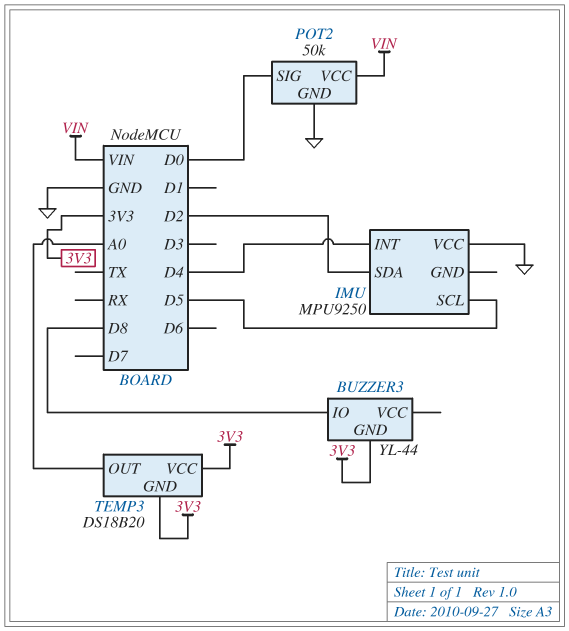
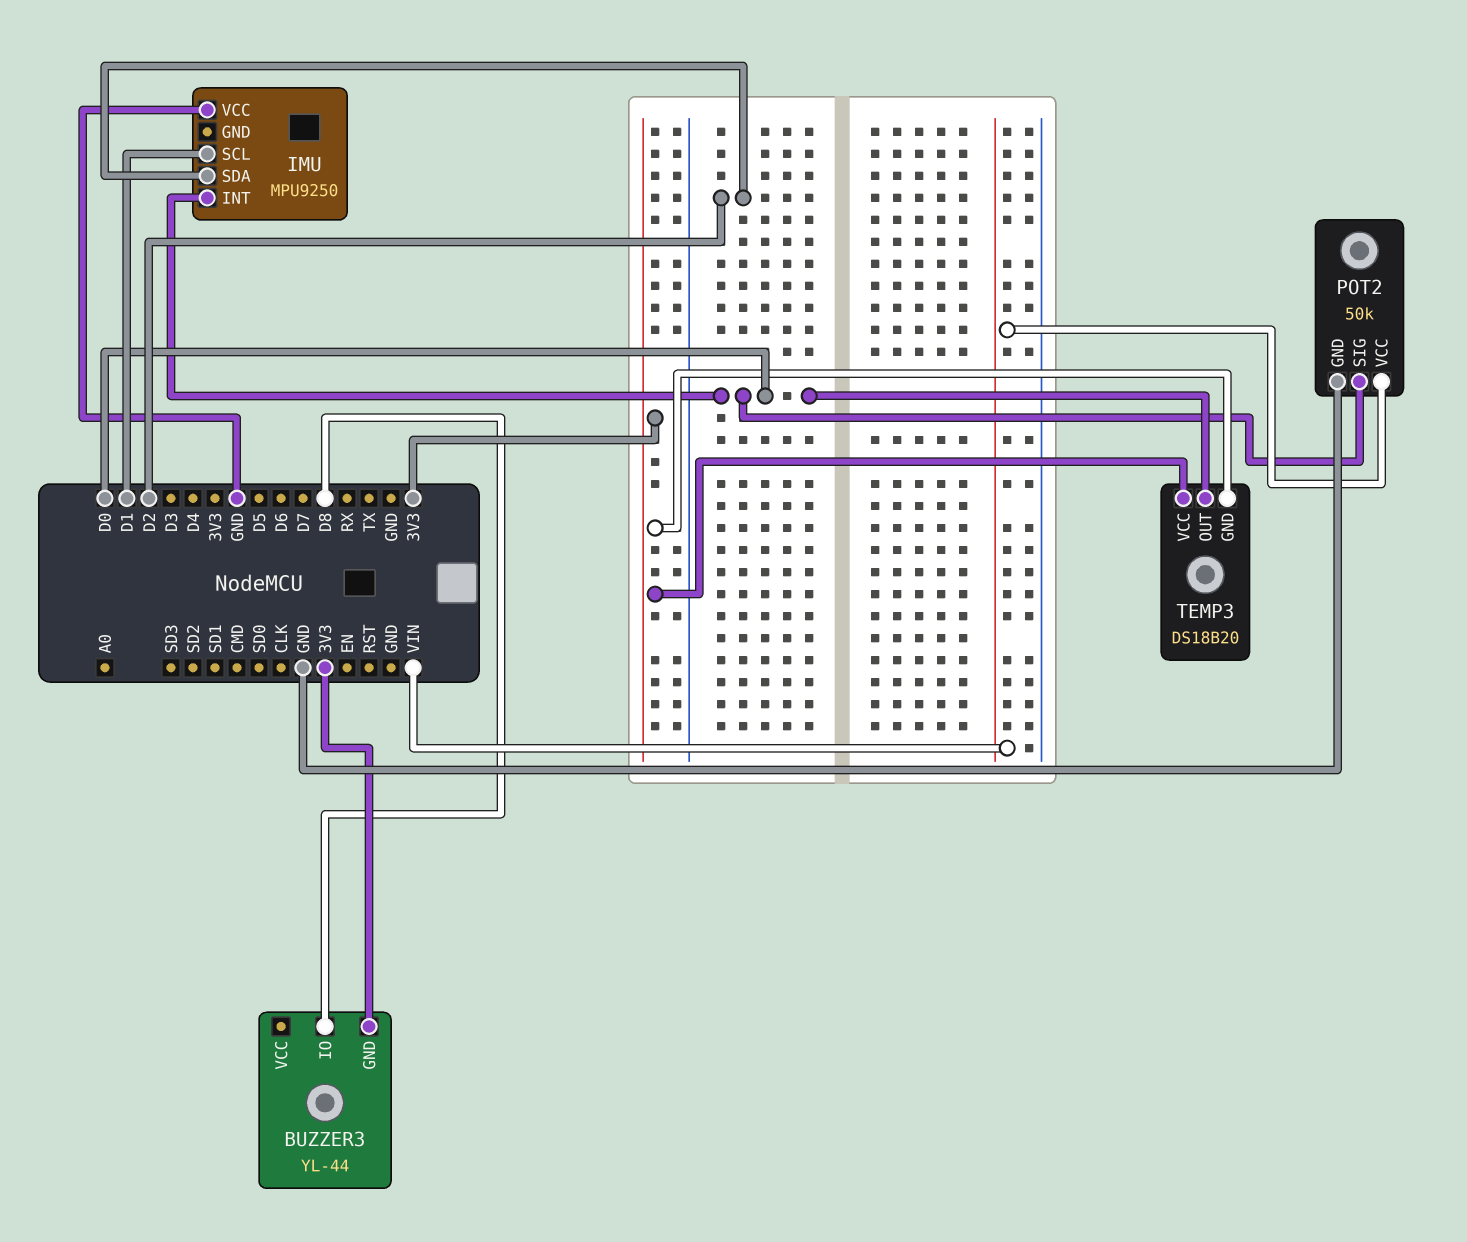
IMU pin INT: D4 -> D0
IMU pin SCL: D5 -> D1
TEMP3 pin OUT: A0 -> D0

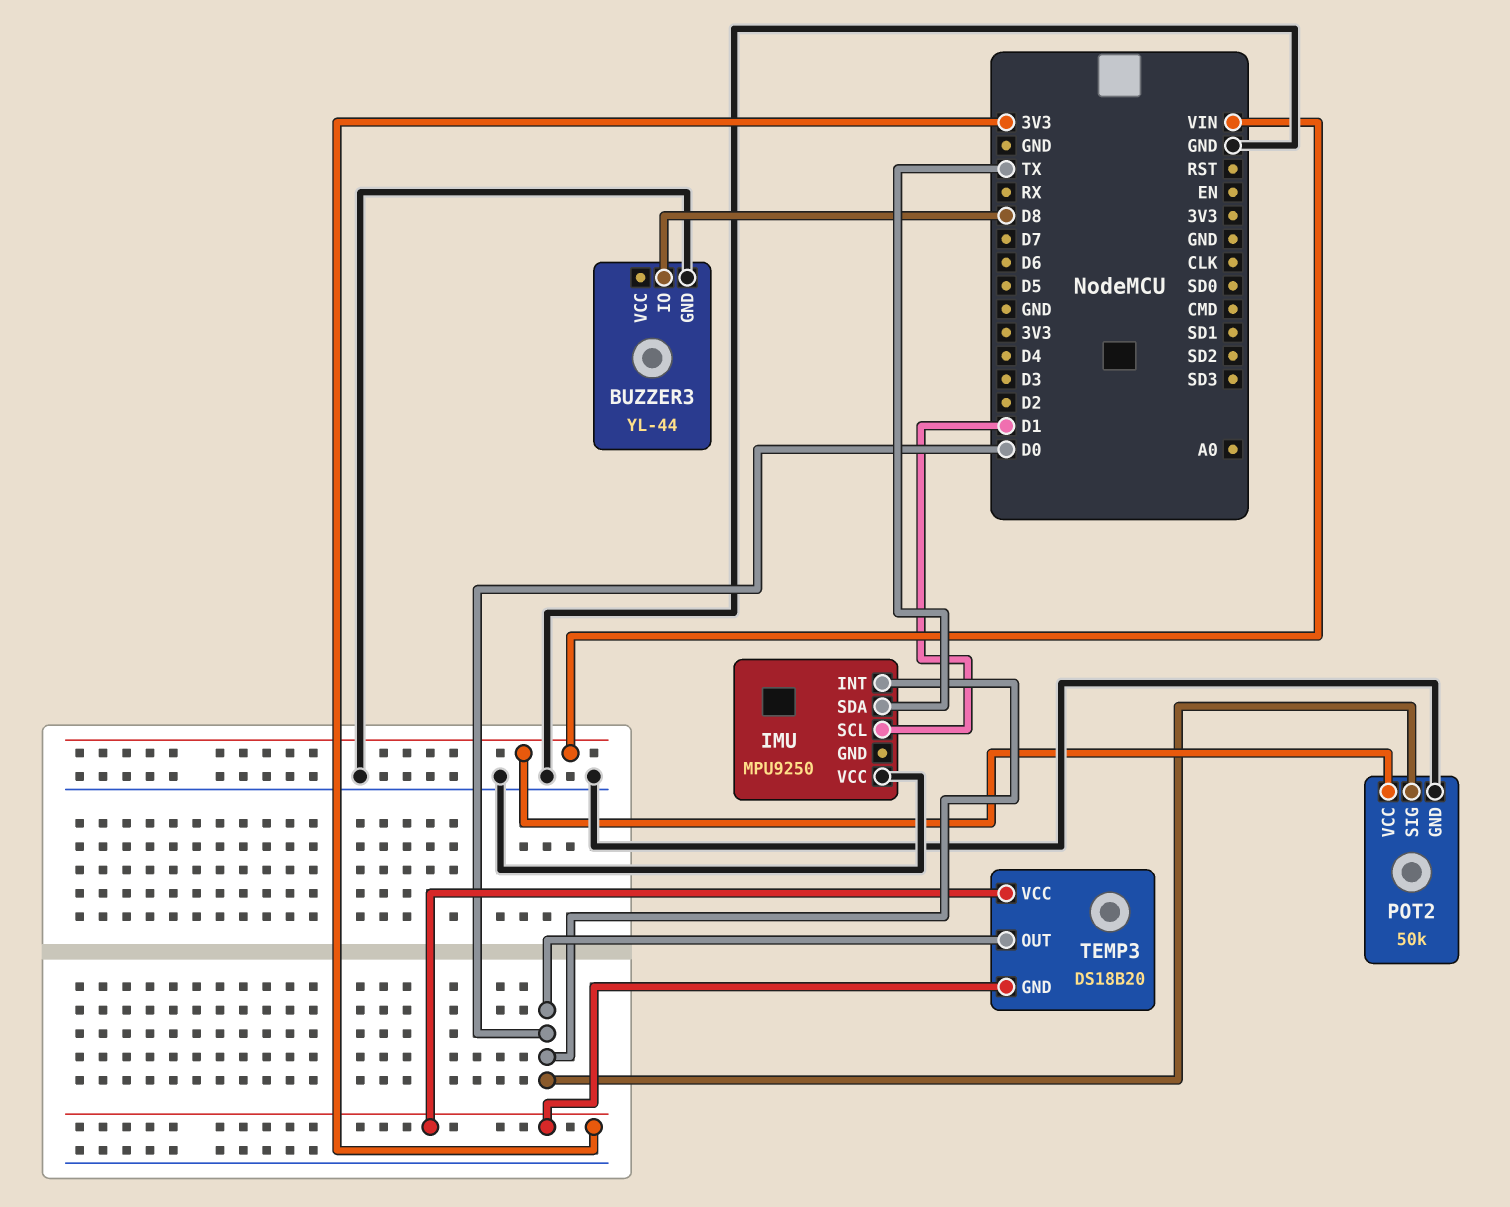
BUZZER3 pin GND: 3V3 -> GND
IMU pin SDA: D2 -> TX

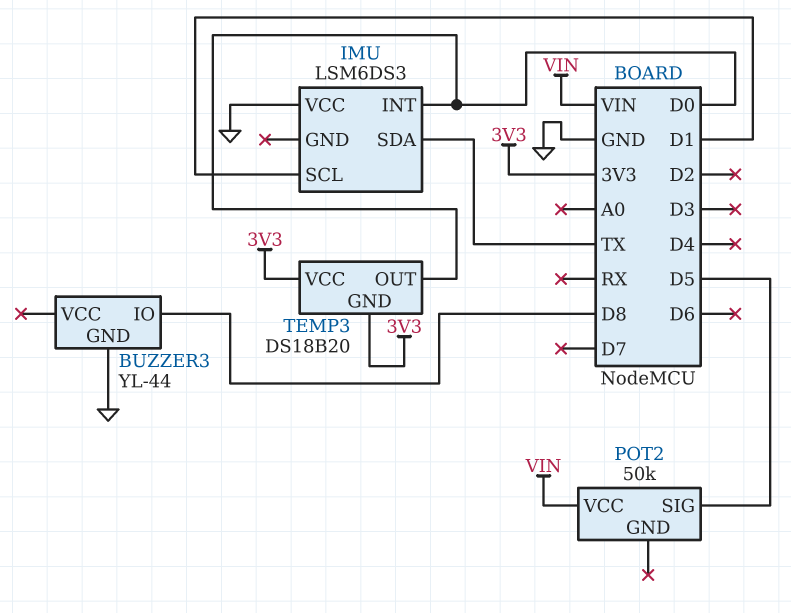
IMU: MPU9250 -> LSM6DS3
POT2 pin GND: GND -> none
POT2 pin SIG: D0 -> D5

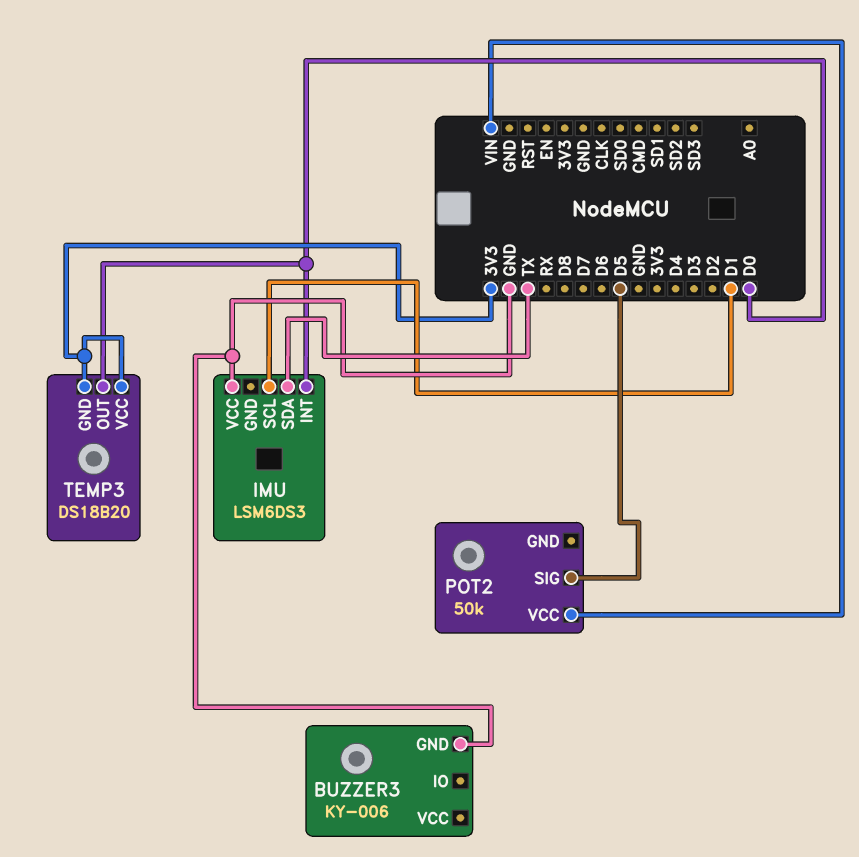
BUZZER3: YL-44 -> KY-006
BUZZER3 pin IO: D8 -> none

